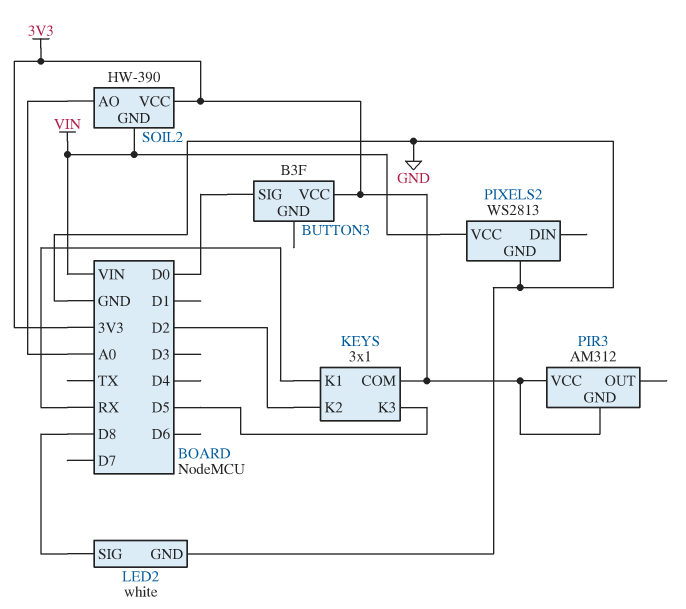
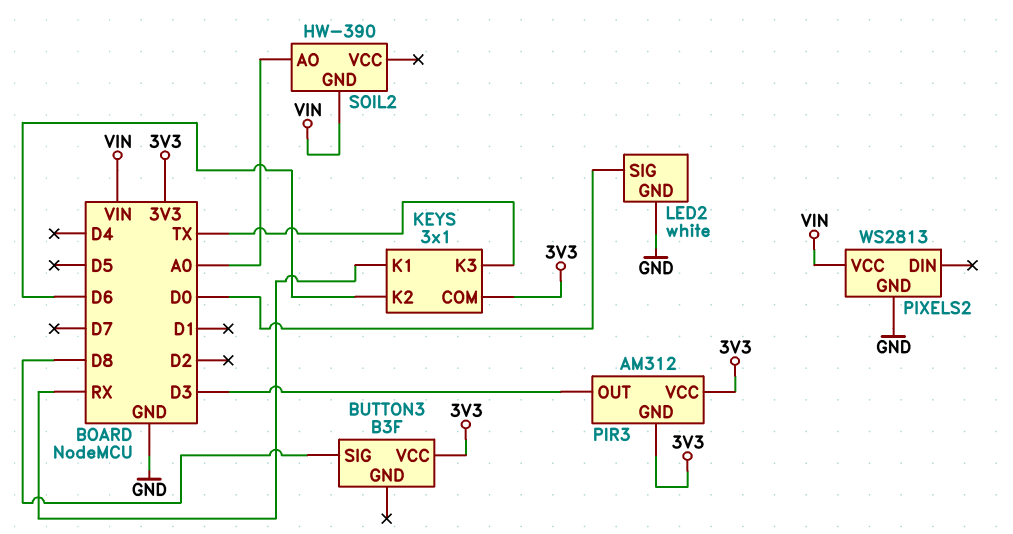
BUTTON3 pin SIG: D0 -> D8
KEYS pin K2: D2 -> D6
KEYS pin K3: D5 -> TX
LED2 pin SIG: D8 -> D0
PIR3 pin OUT: none -> D3
SOIL2 pin VCC: 3V3 -> none

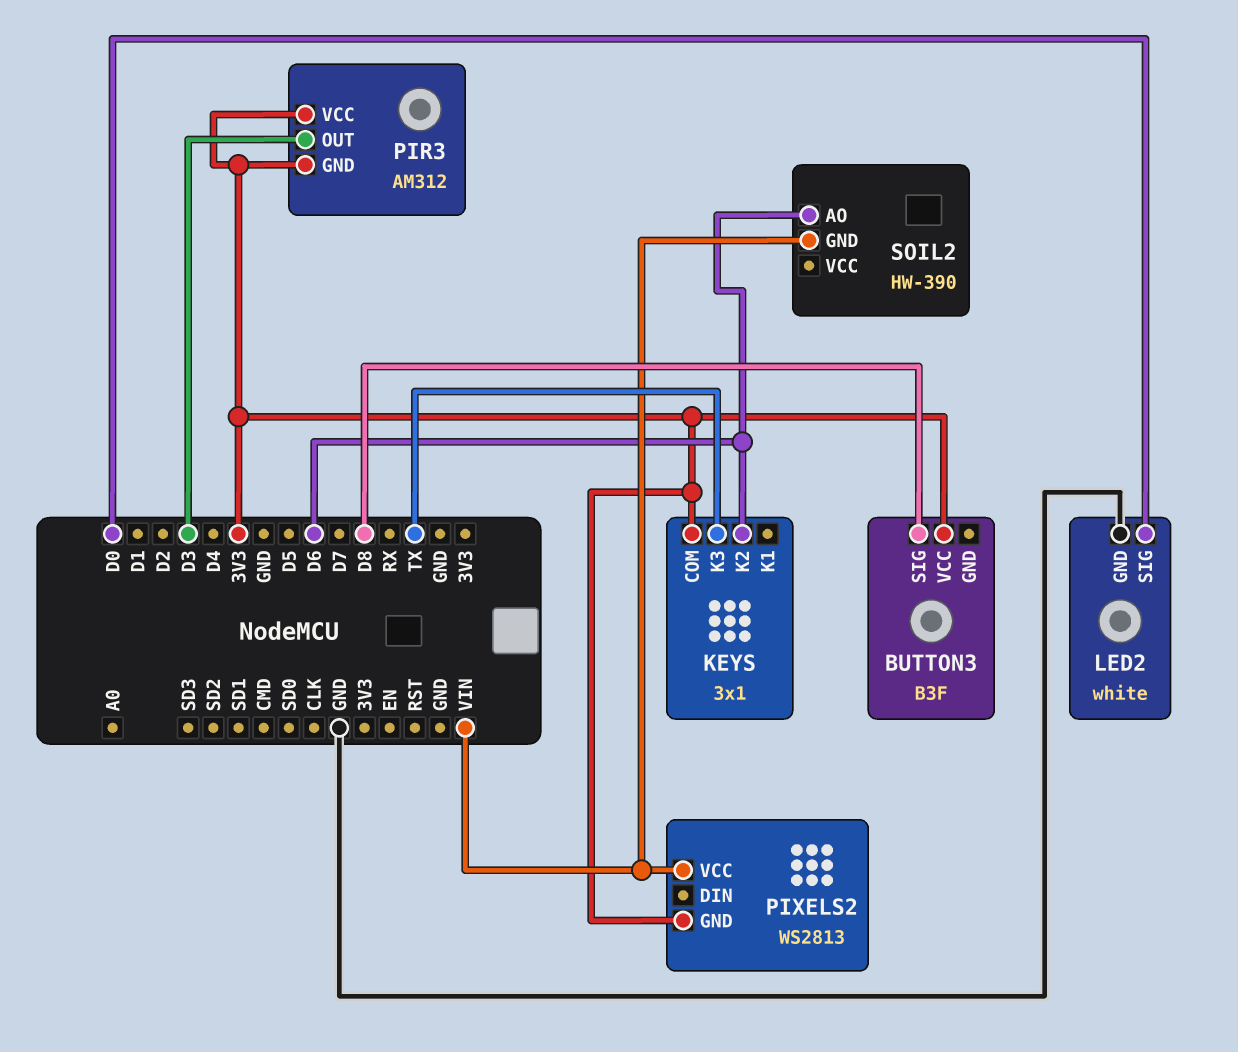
KEYS pin K1: RX -> none
PIXELS2 pin GND: GND -> 3V3
SOIL2 pin AO: A0 -> D6

